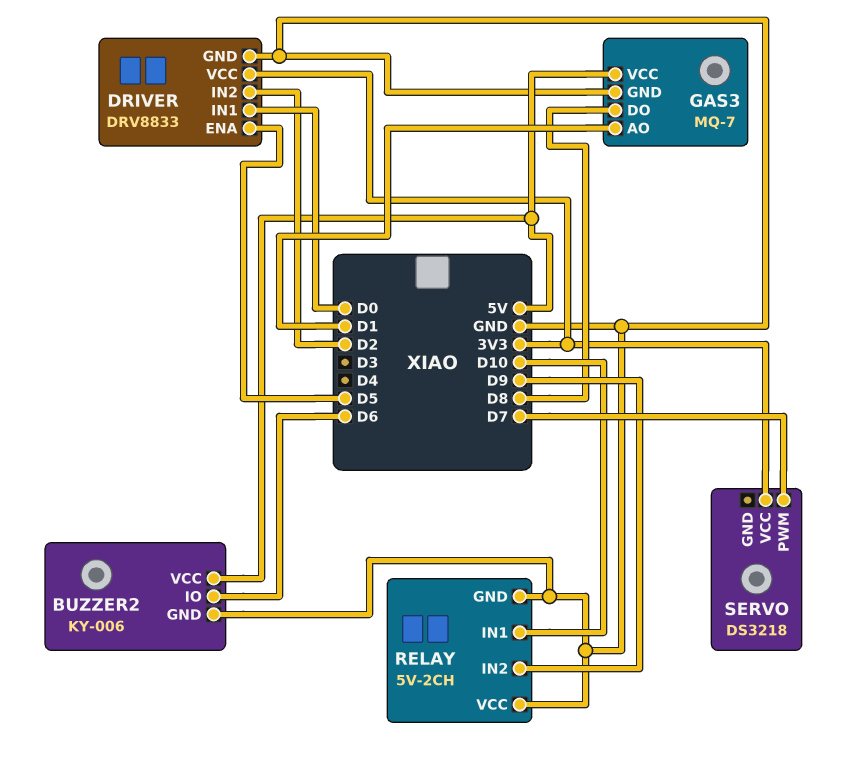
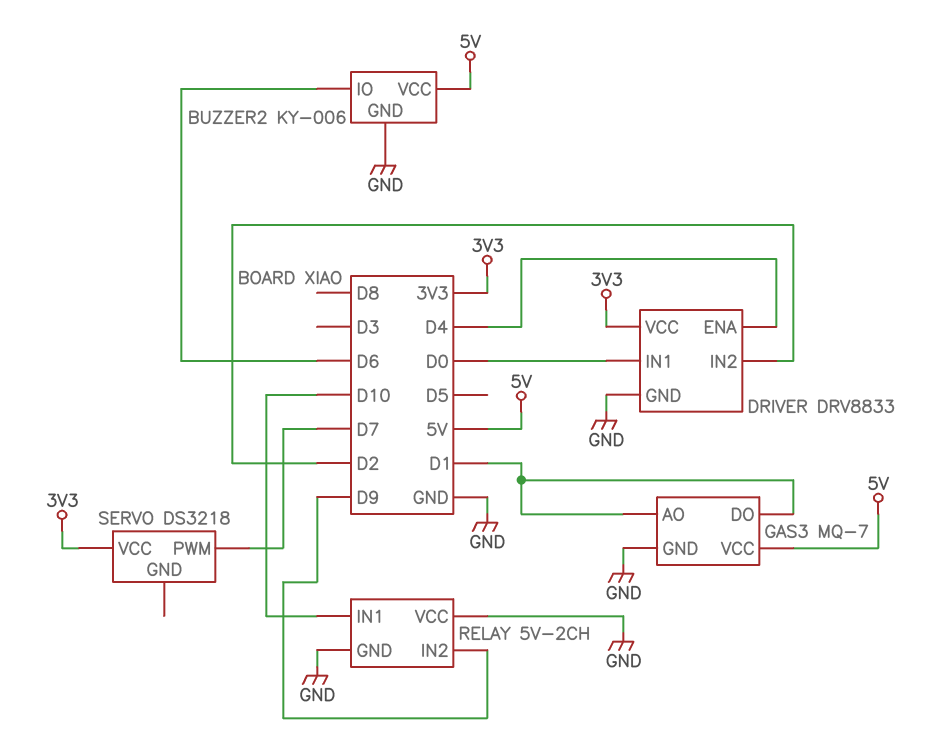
DRIVER pin ENA: D5 -> D4
GAS3 pin DO: D8 -> D1

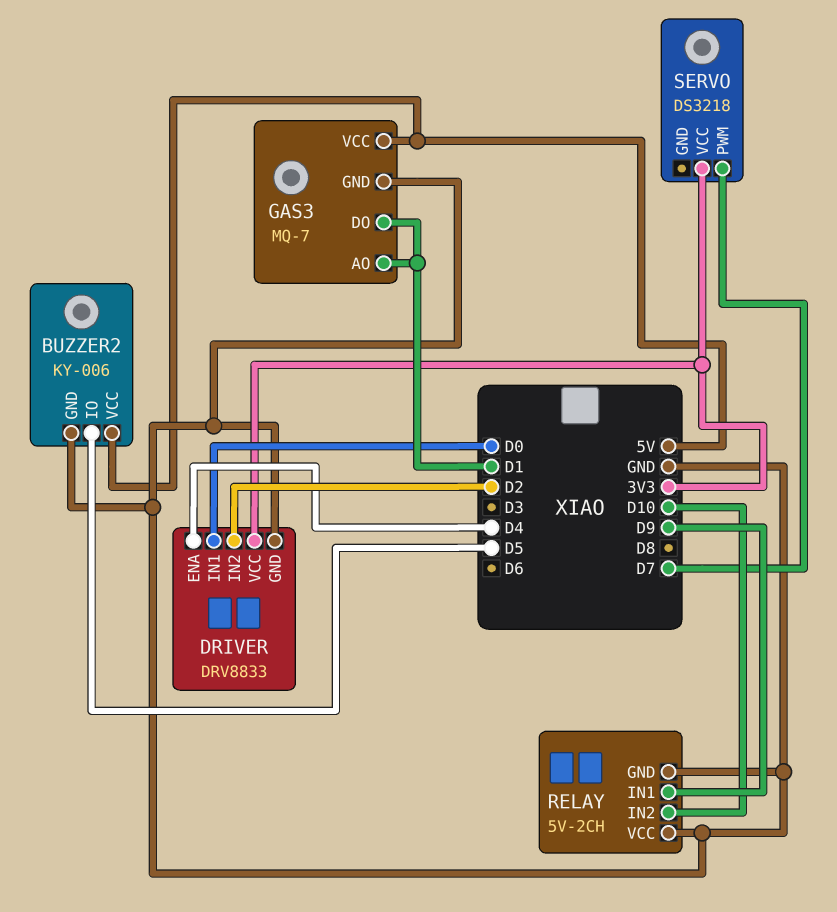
BUZZER2 pin IO: D6 -> D5
RELAY pin IN1: D10 -> D9
RELAY pin IN2: D9 -> D10

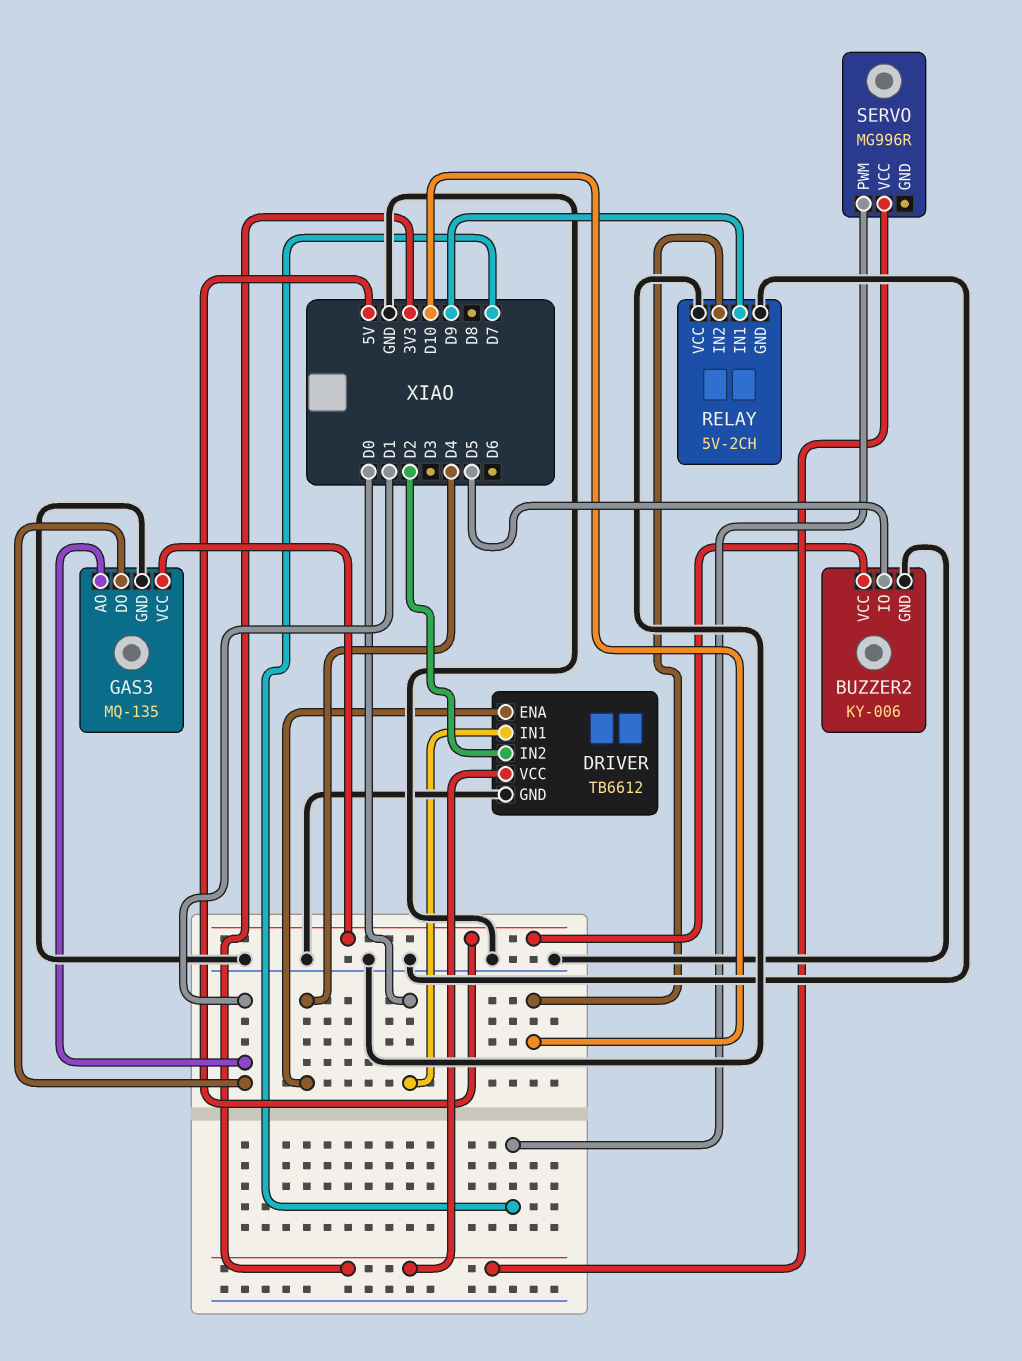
DRIVER: DRV8833 -> TB6612
GAS3: MQ-7 -> MQ-135
SERVO: DS3218 -> MG996R

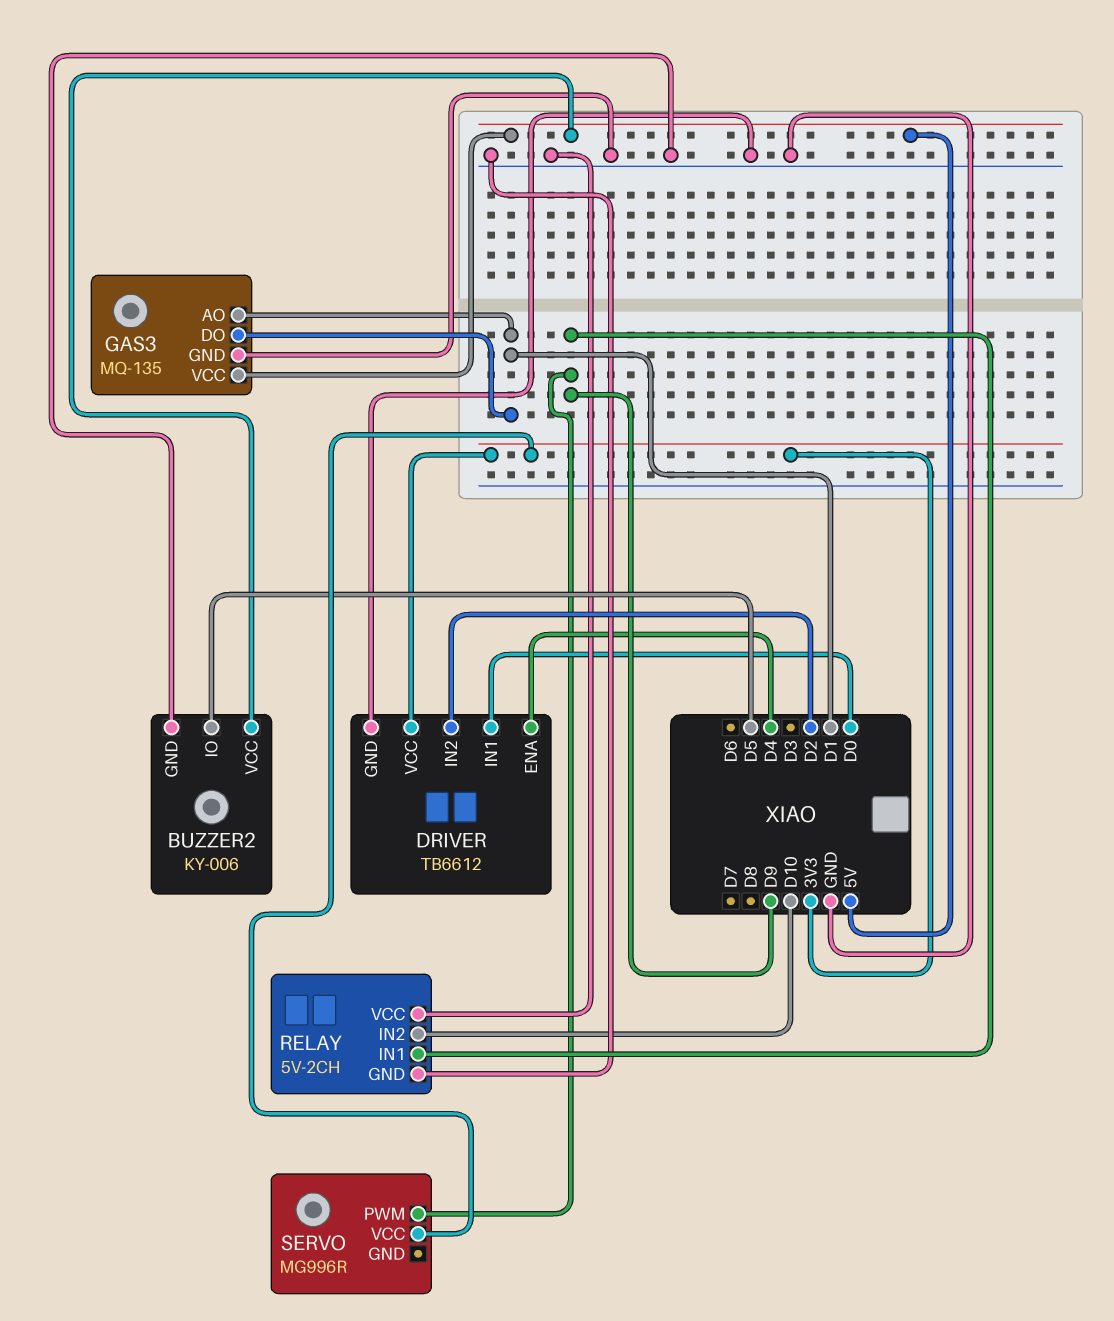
SERVO pin PWM: D7 -> D9

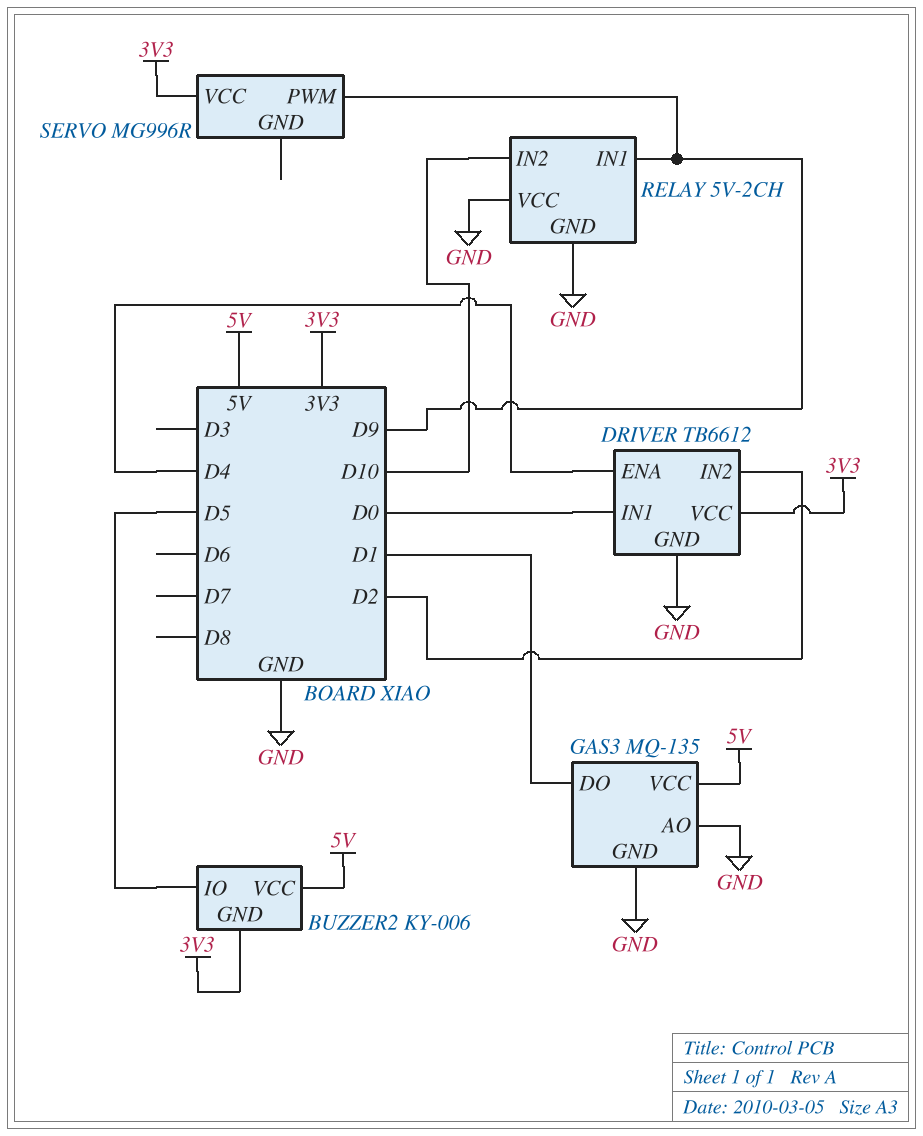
BUZZER2 pin GND: GND -> 3V3
GAS3 pin AO: D1 -> GND

